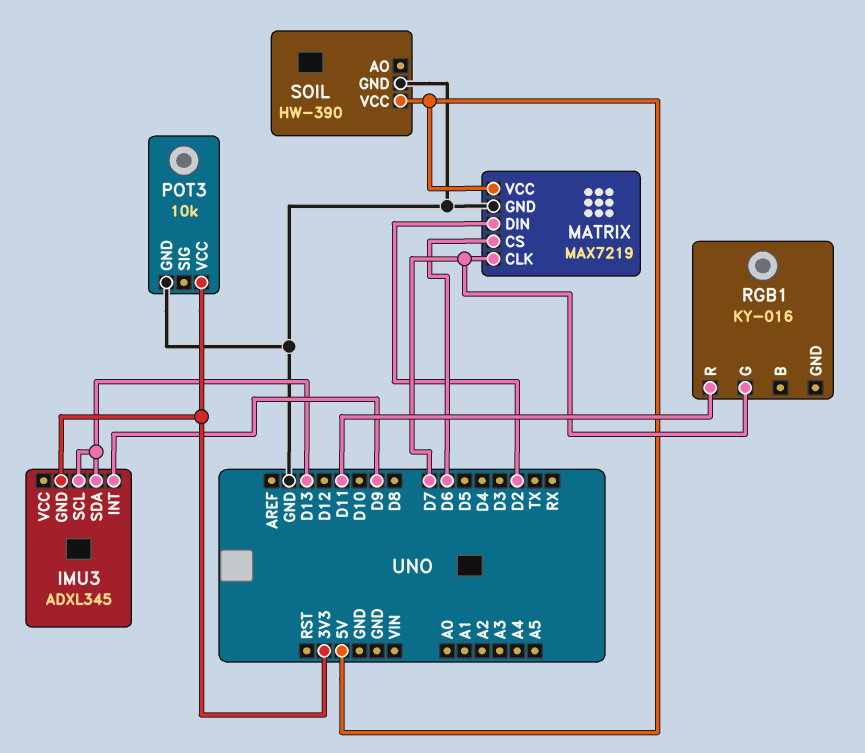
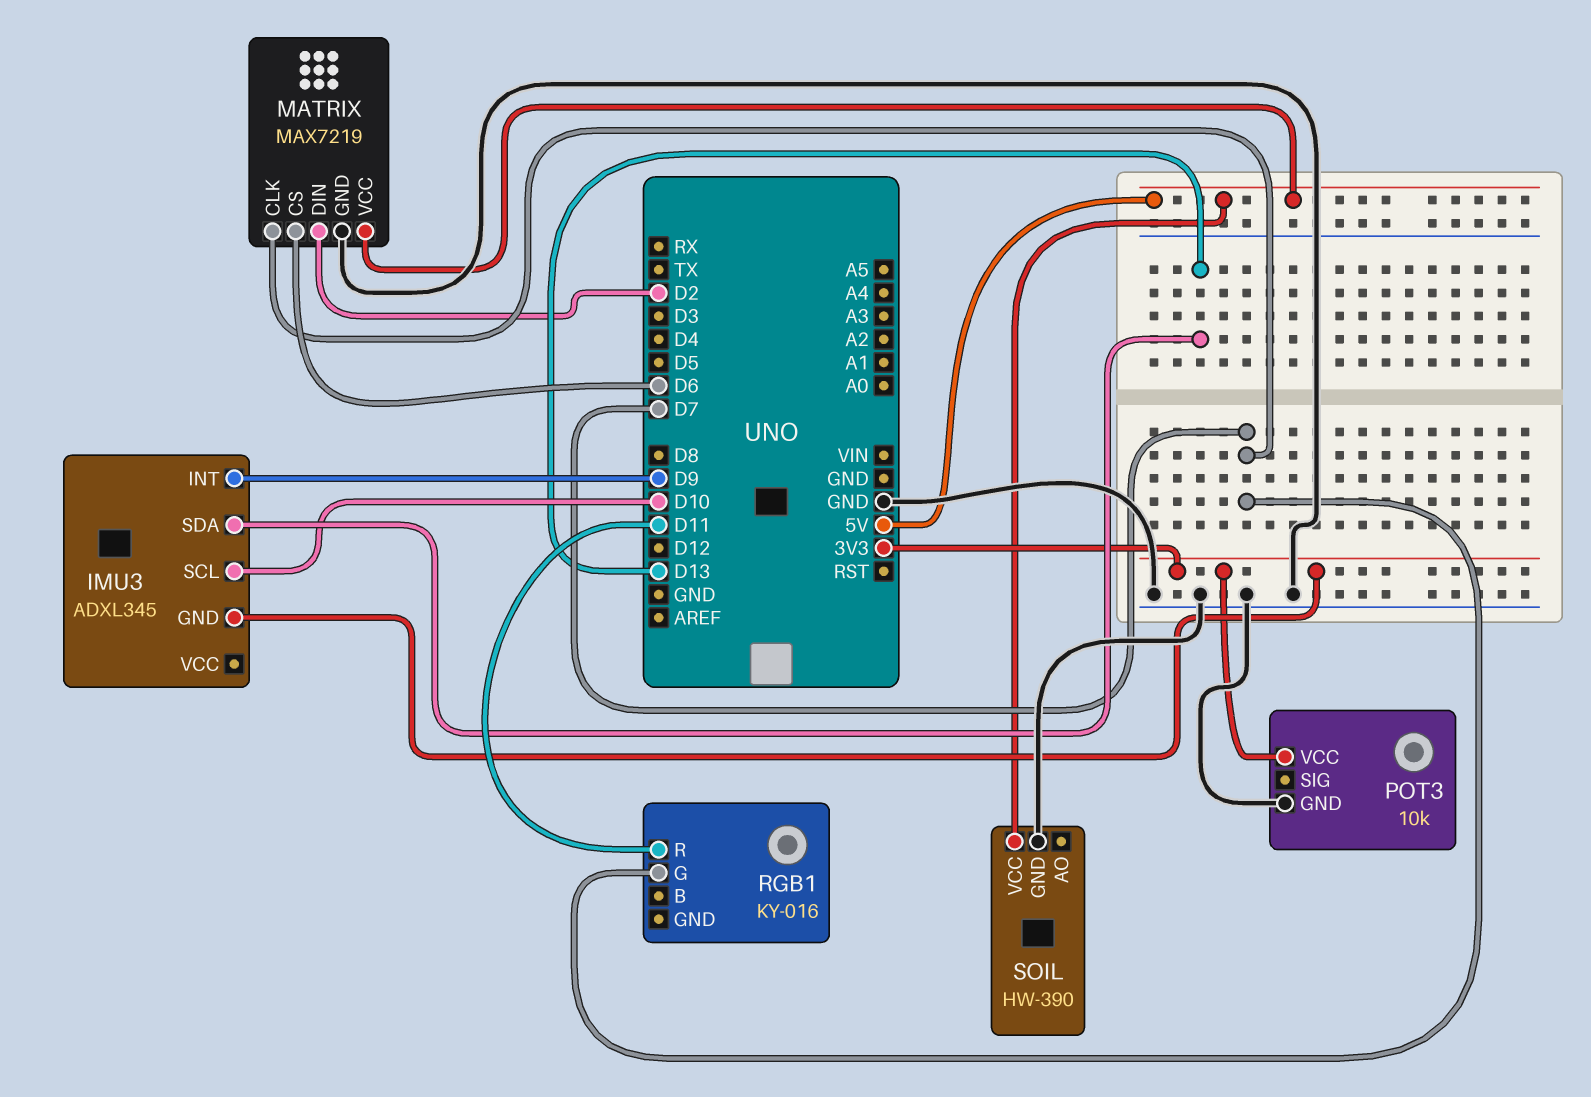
IMU3 pin SCL: D13 -> D10

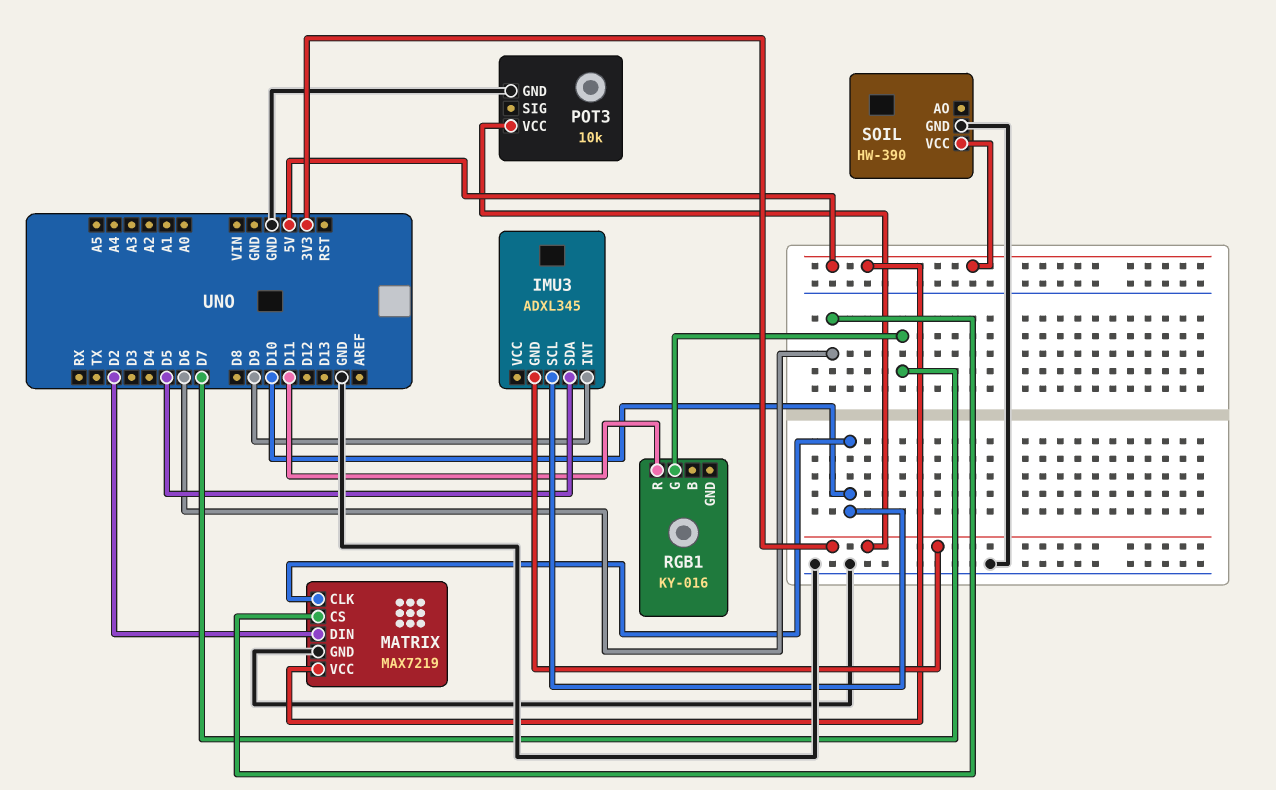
IMU3 pin SDA: D13 -> D5
MATRIX pin CLK: D7 -> D10

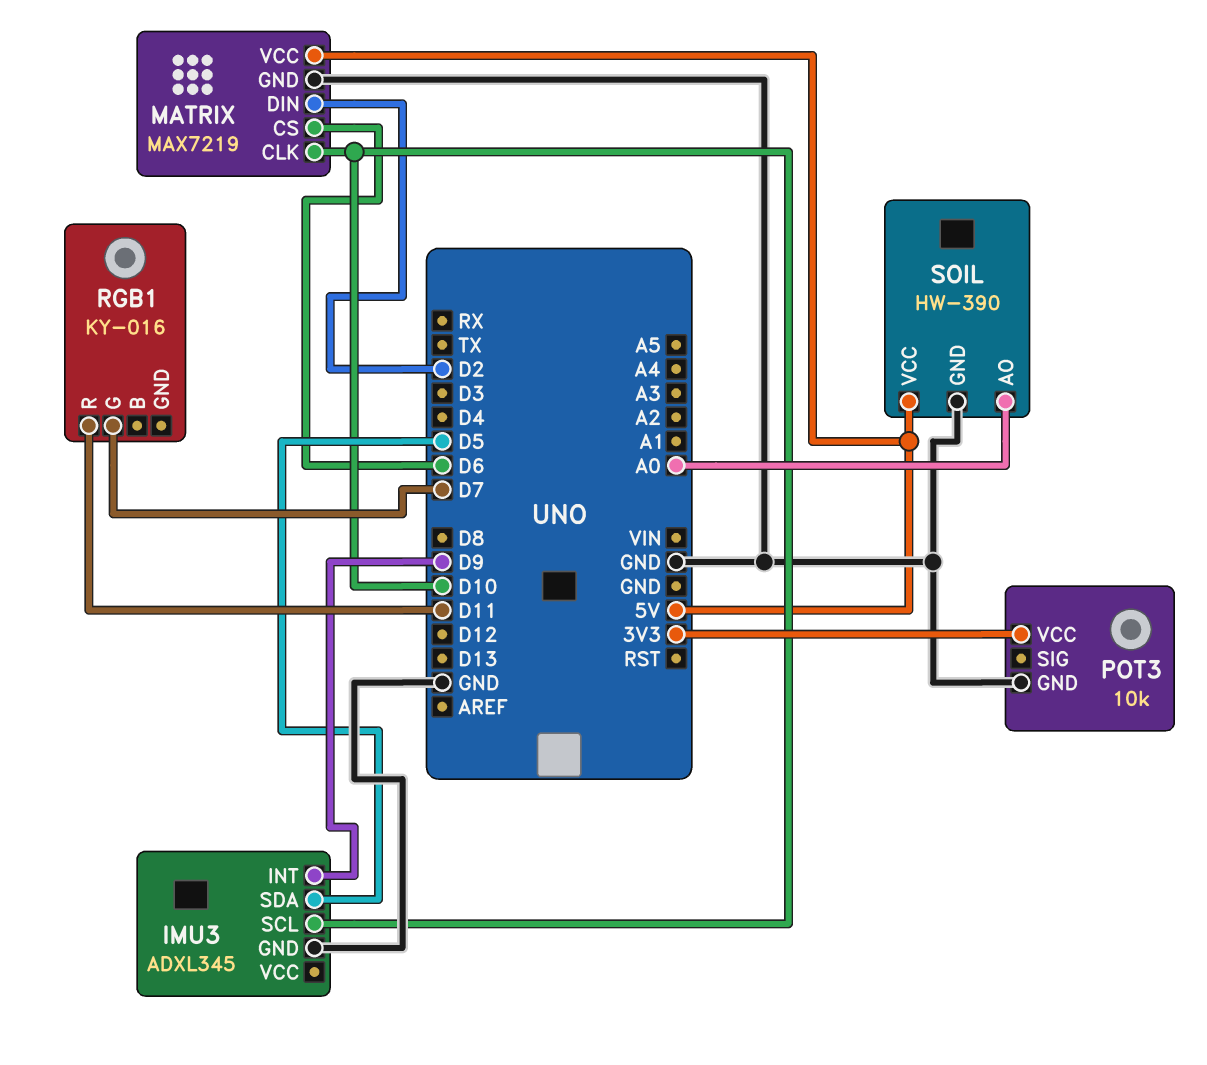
IMU3 pin GND: 3V3 -> GND
SOIL pin AO: none -> A0

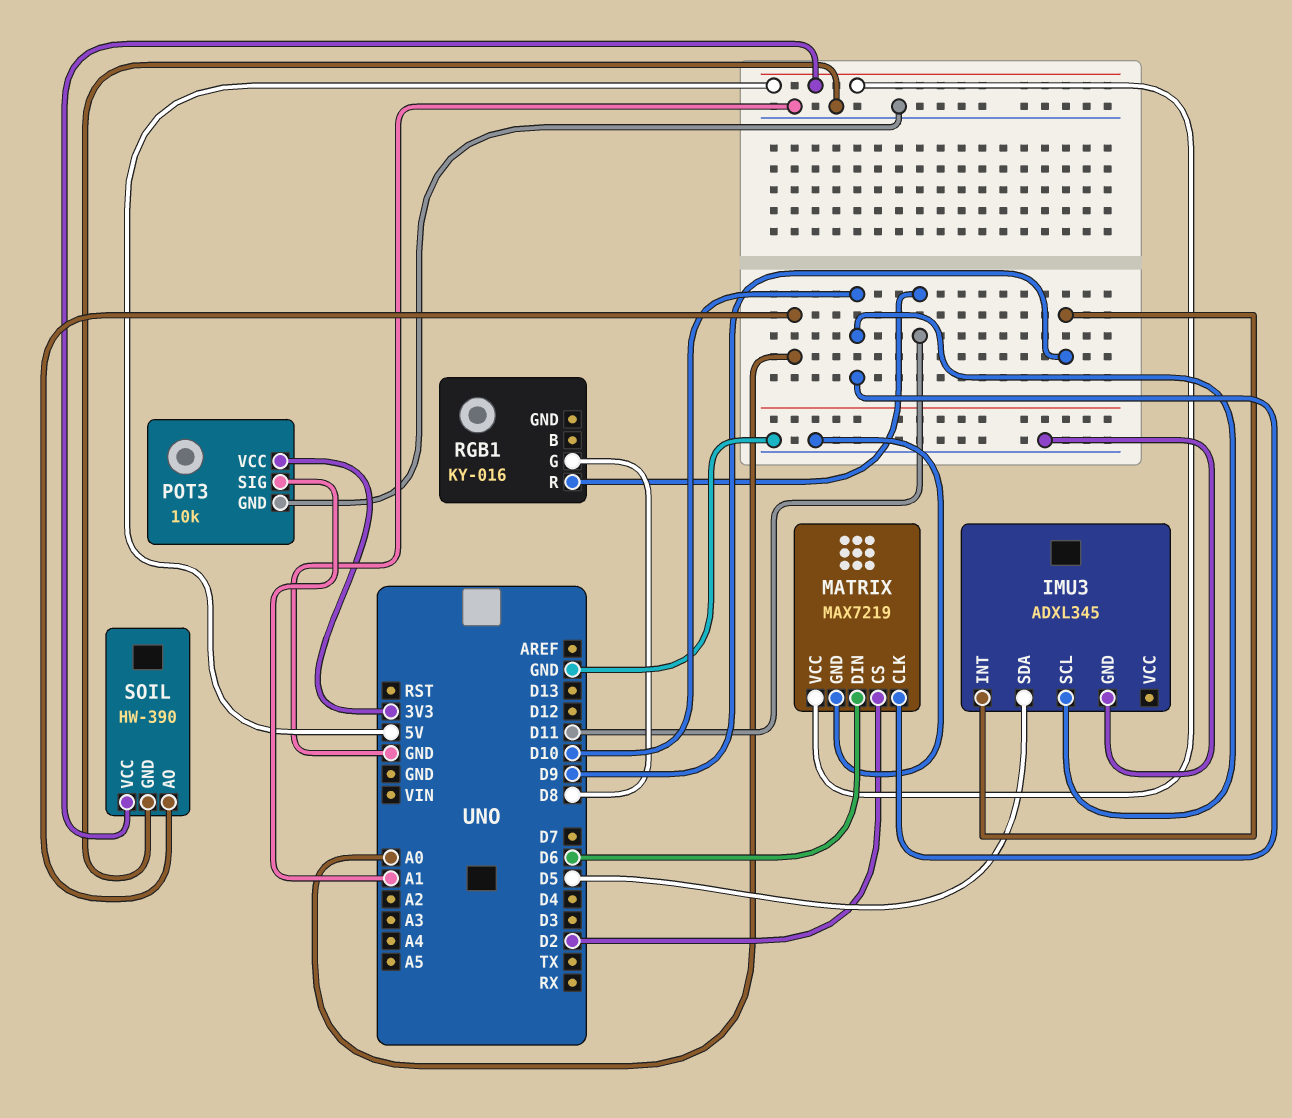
MATRIX pin CS: D6 -> D2
MATRIX pin DIN: D2 -> D6
POT3 pin SIG: none -> A1
RGB1 pin G: D7 -> D8

